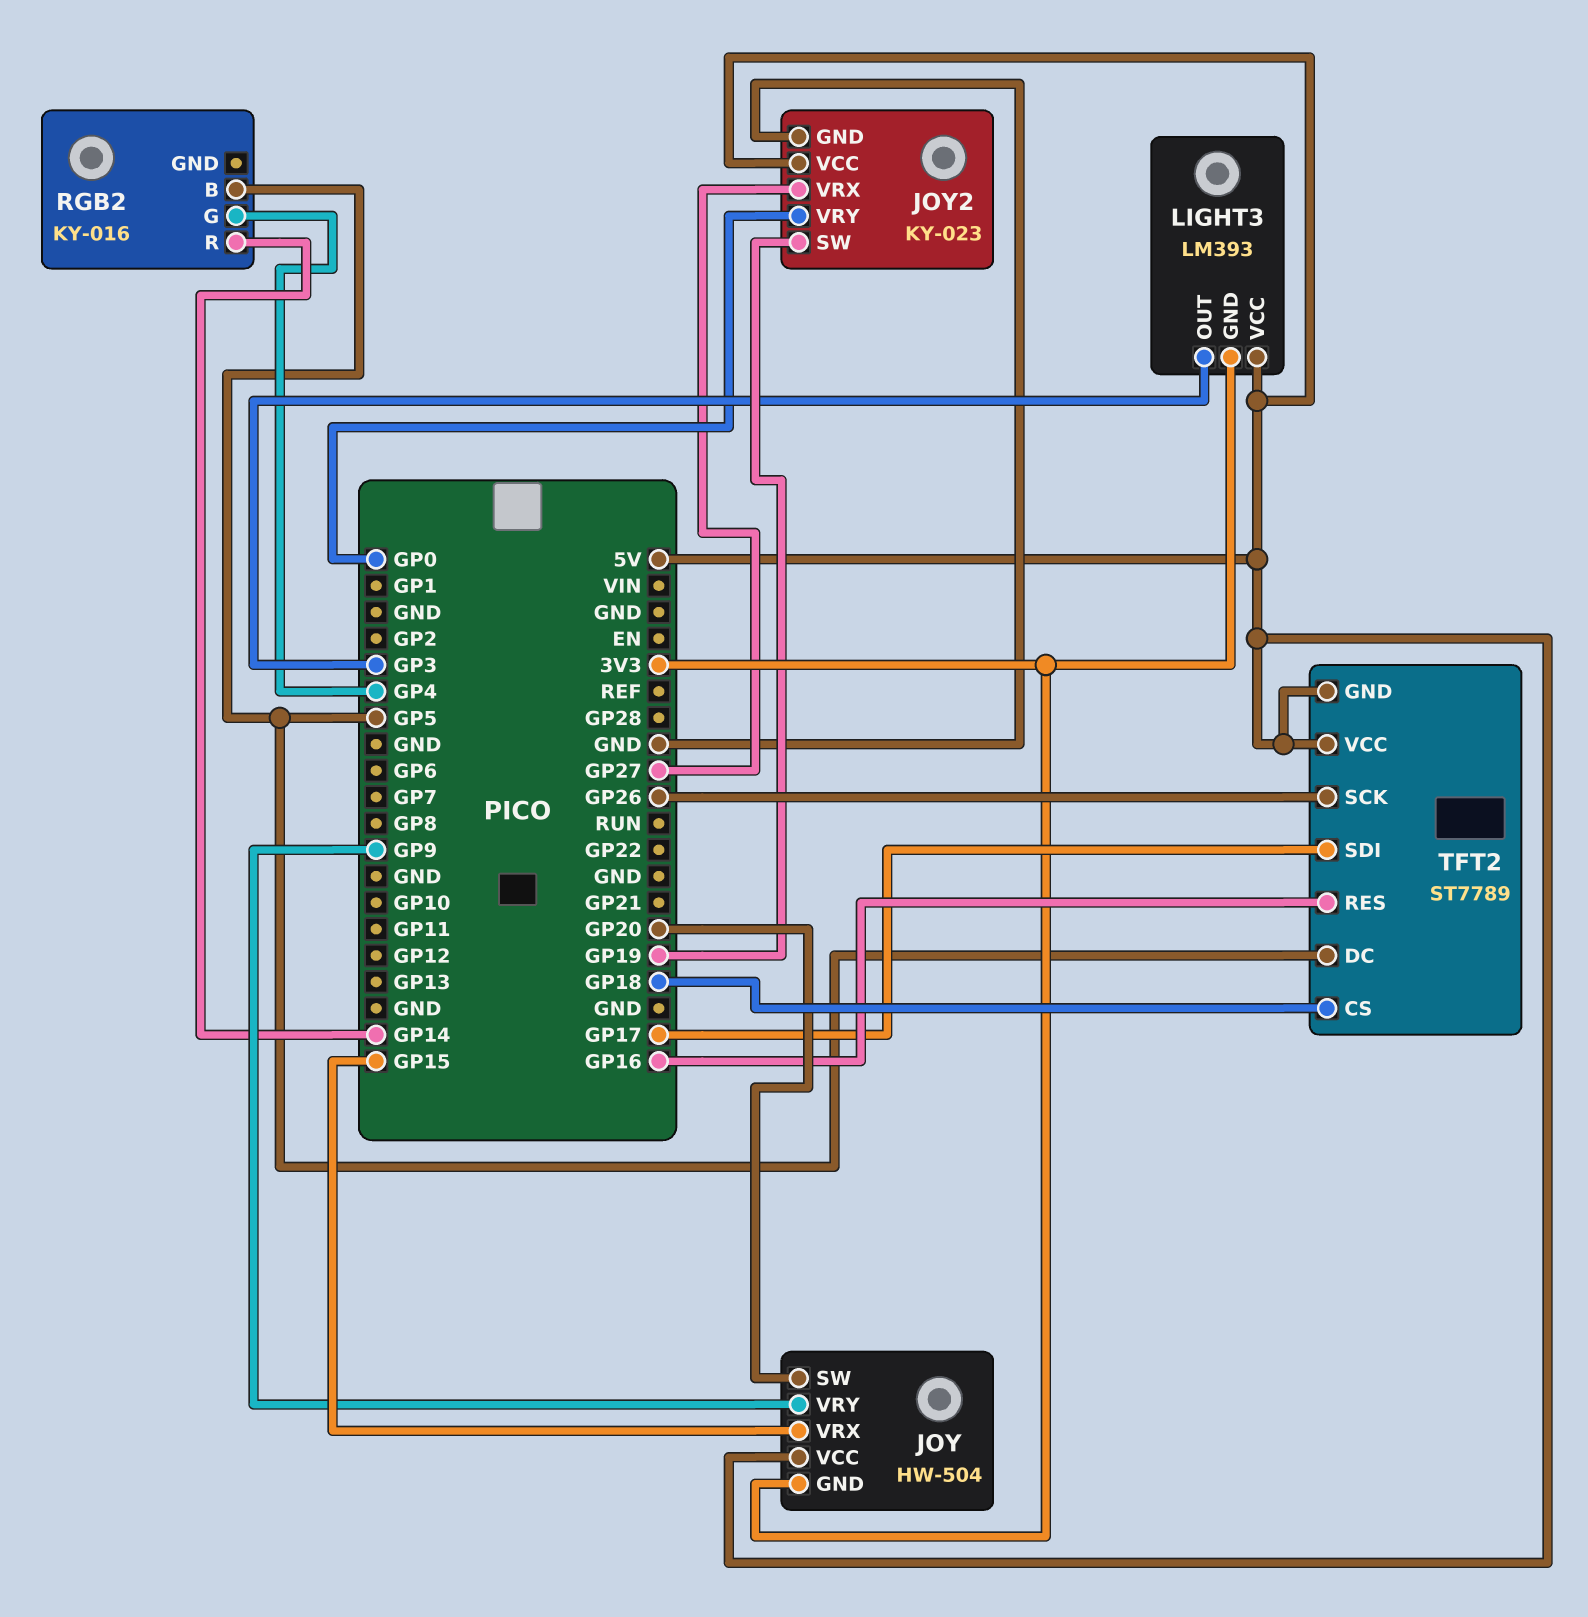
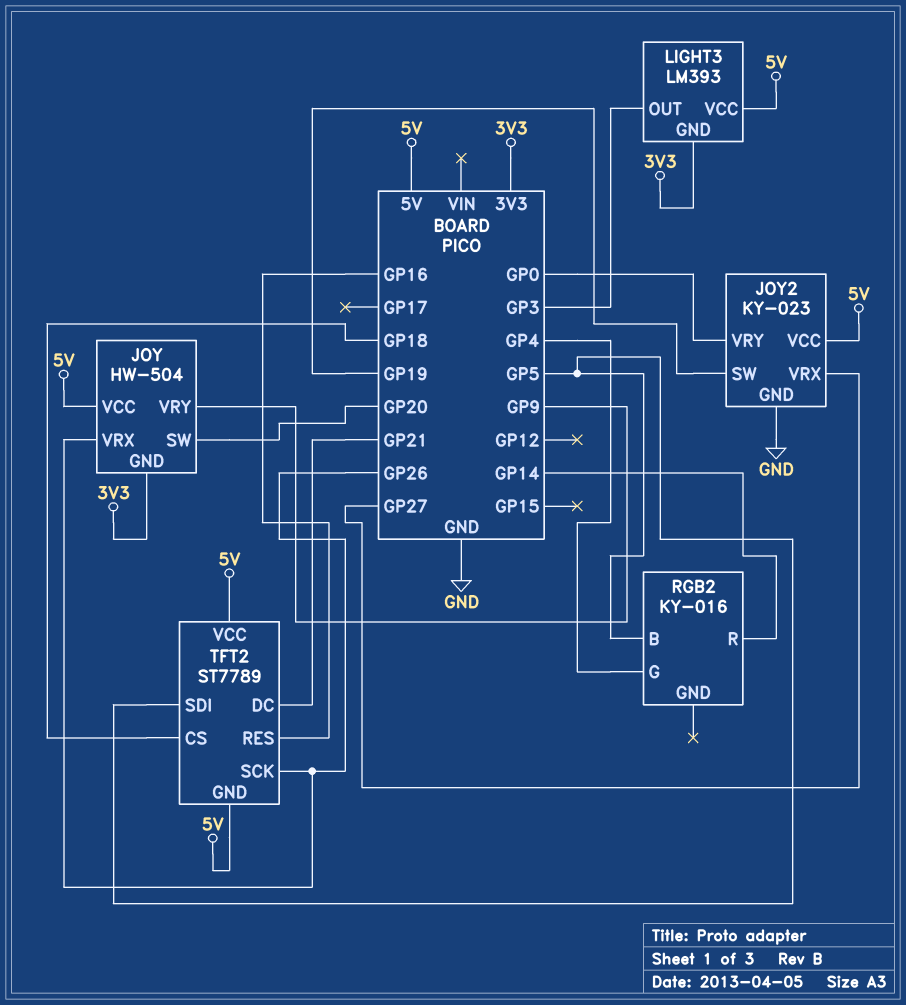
JOY pin VRX: GP15 -> GP26
TFT2 pin DC: GP5 -> GP21
TFT2 pin SDI: GP17 -> GP5

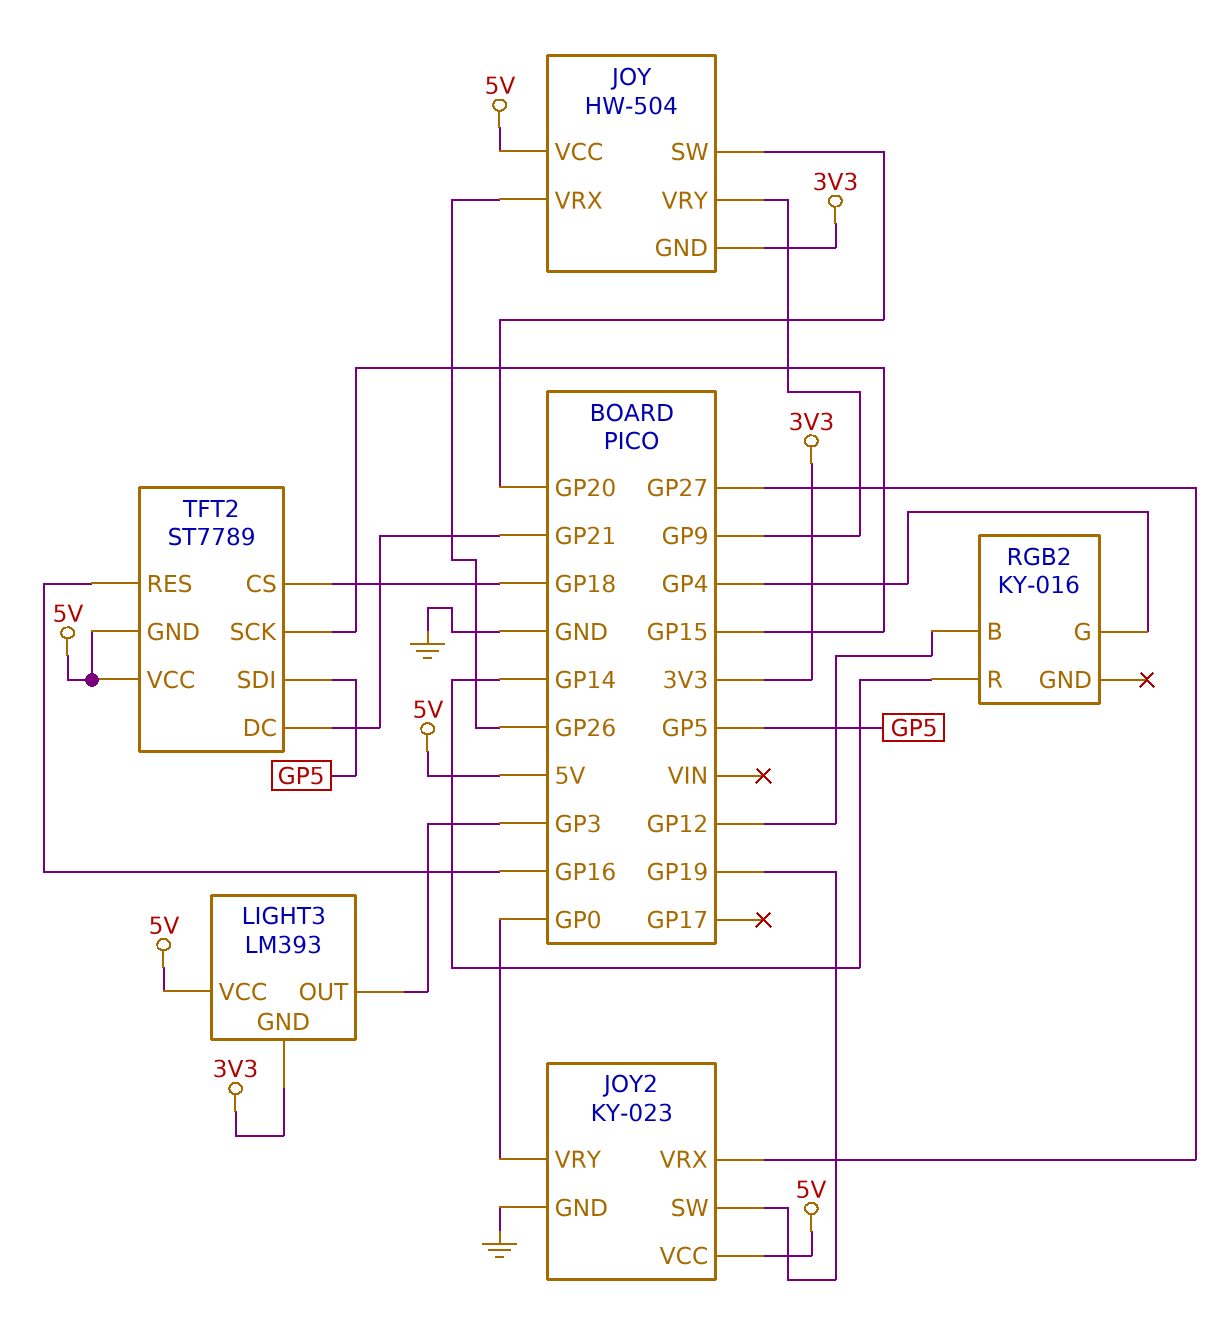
RGB2 pin B: GP5 -> GP12
TFT2 pin SCK: GP26 -> GP15

